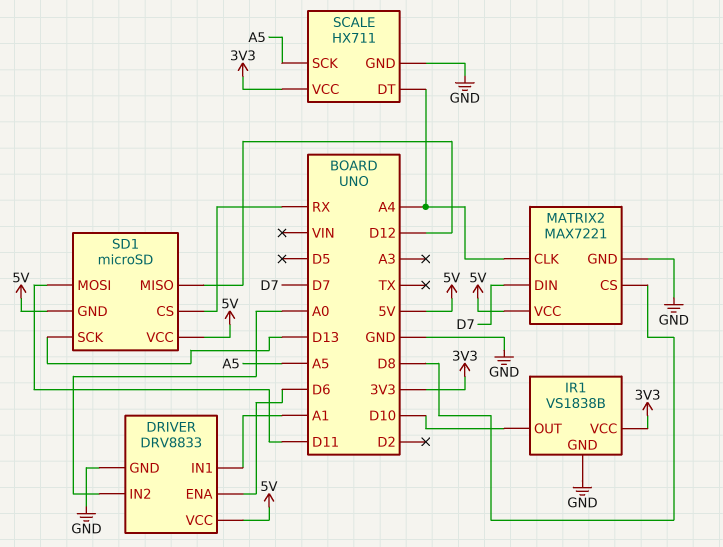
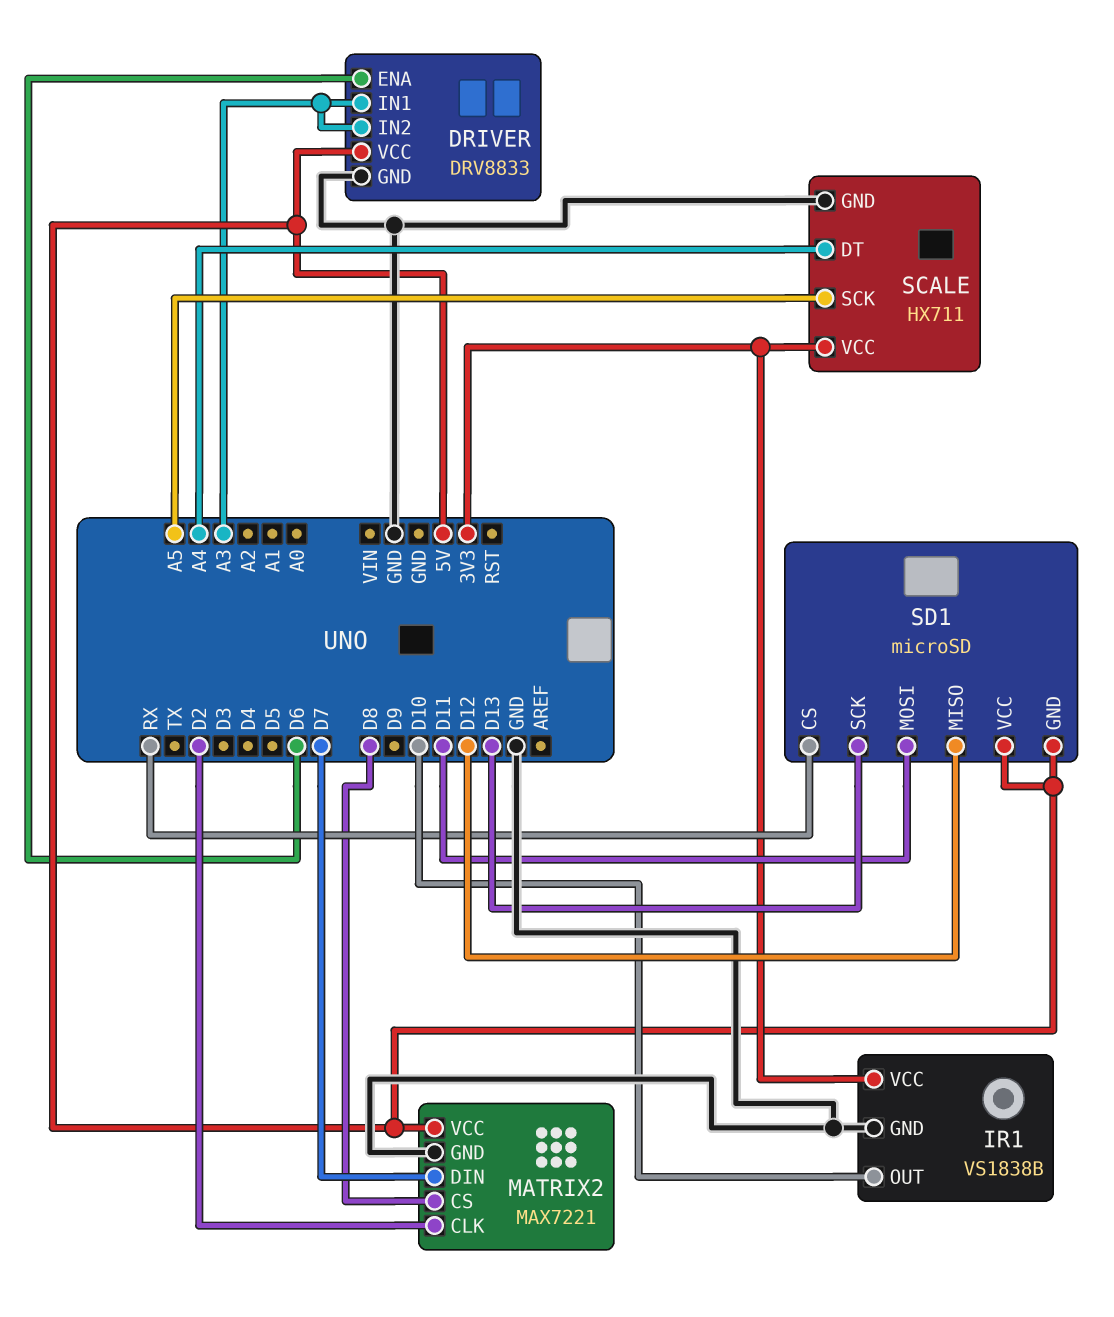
DRIVER pin IN1: A1 -> A3
DRIVER pin IN2: A0 -> A3
MATRIX2 pin CLK: A4 -> D2

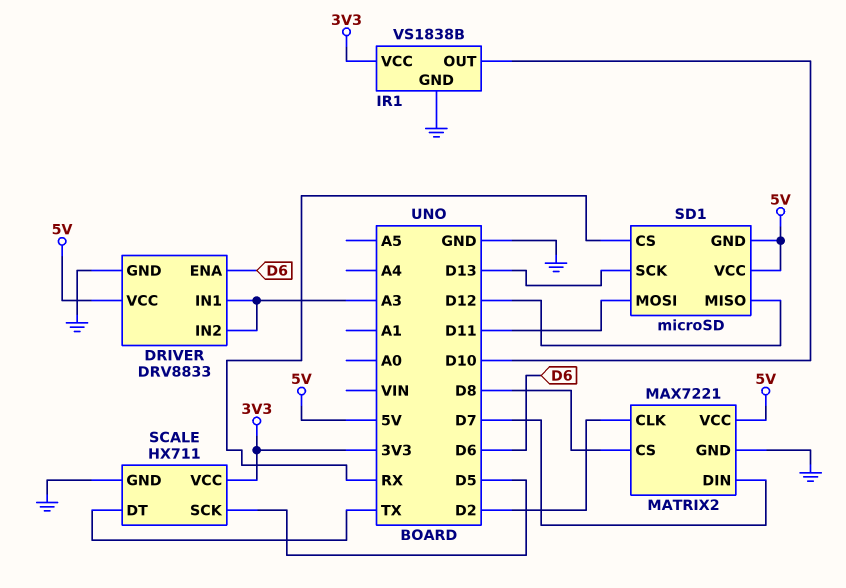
SCALE pin DT: A4 -> TX
SCALE pin SCK: A5 -> D5

